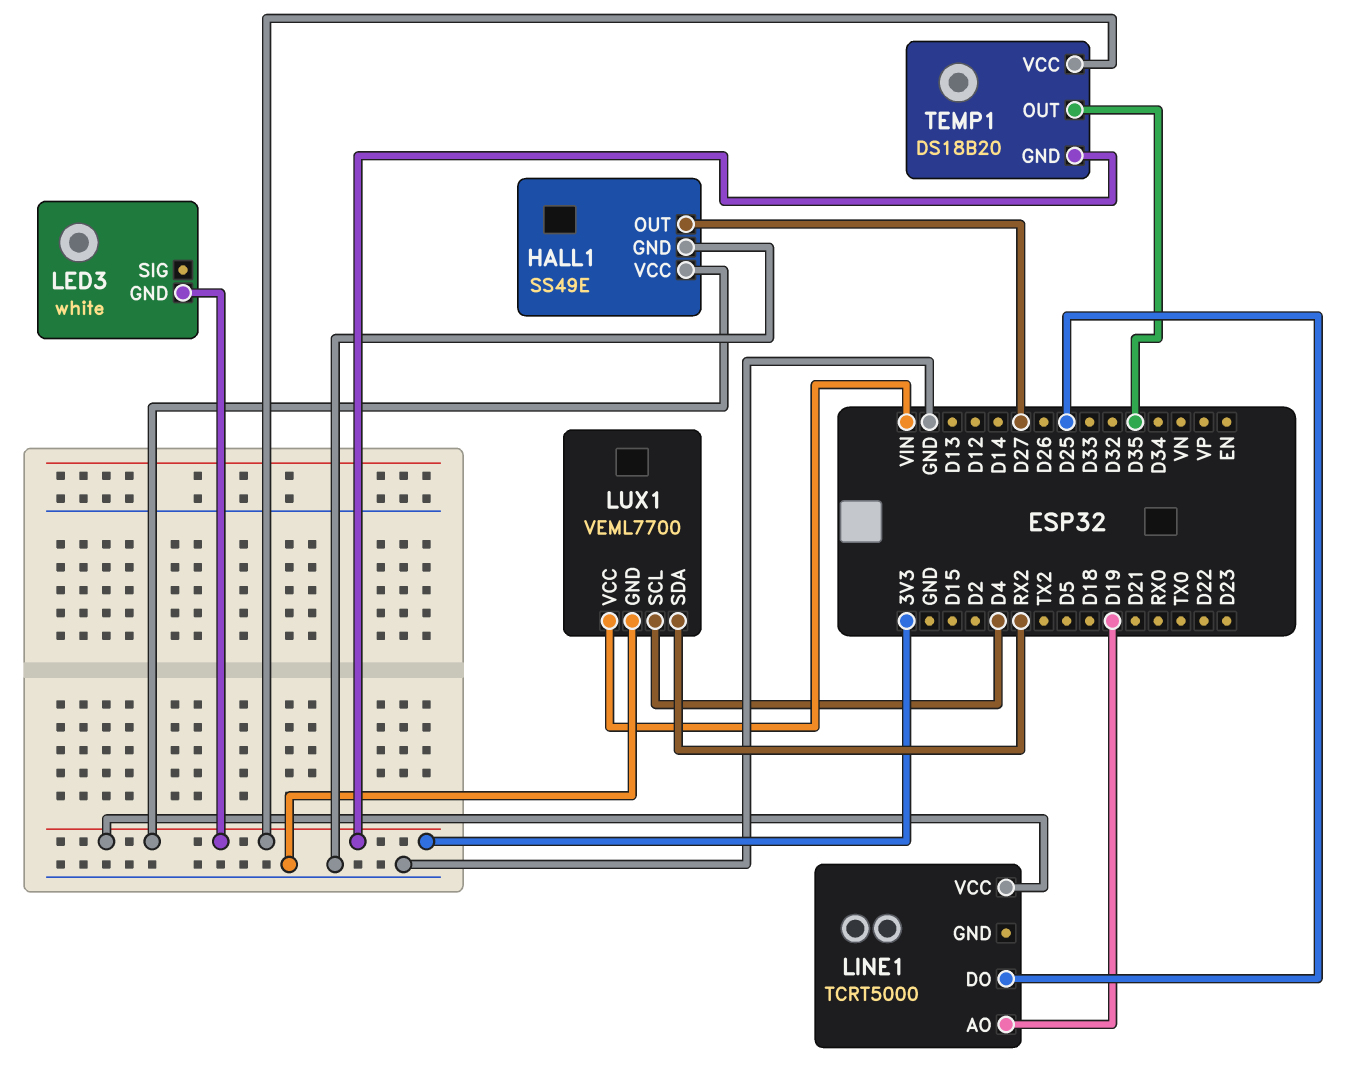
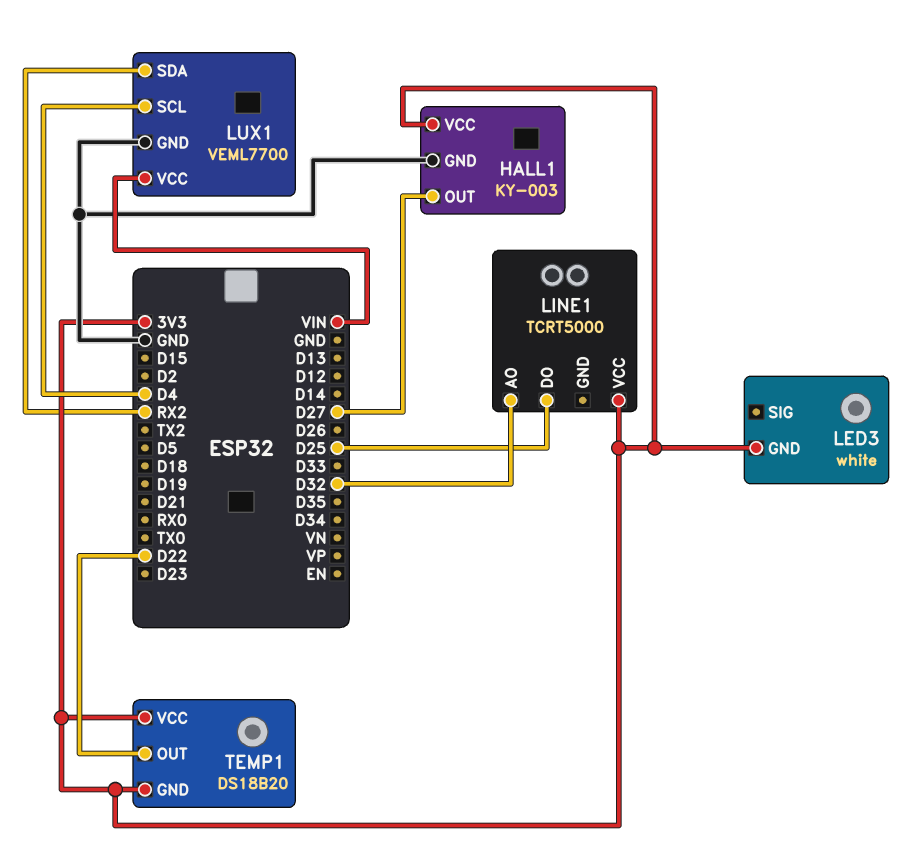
HALL1: SS49E -> KY-003
LINE1 pin AO: D19 -> D32
TEMP1 pin OUT: D35 -> D22

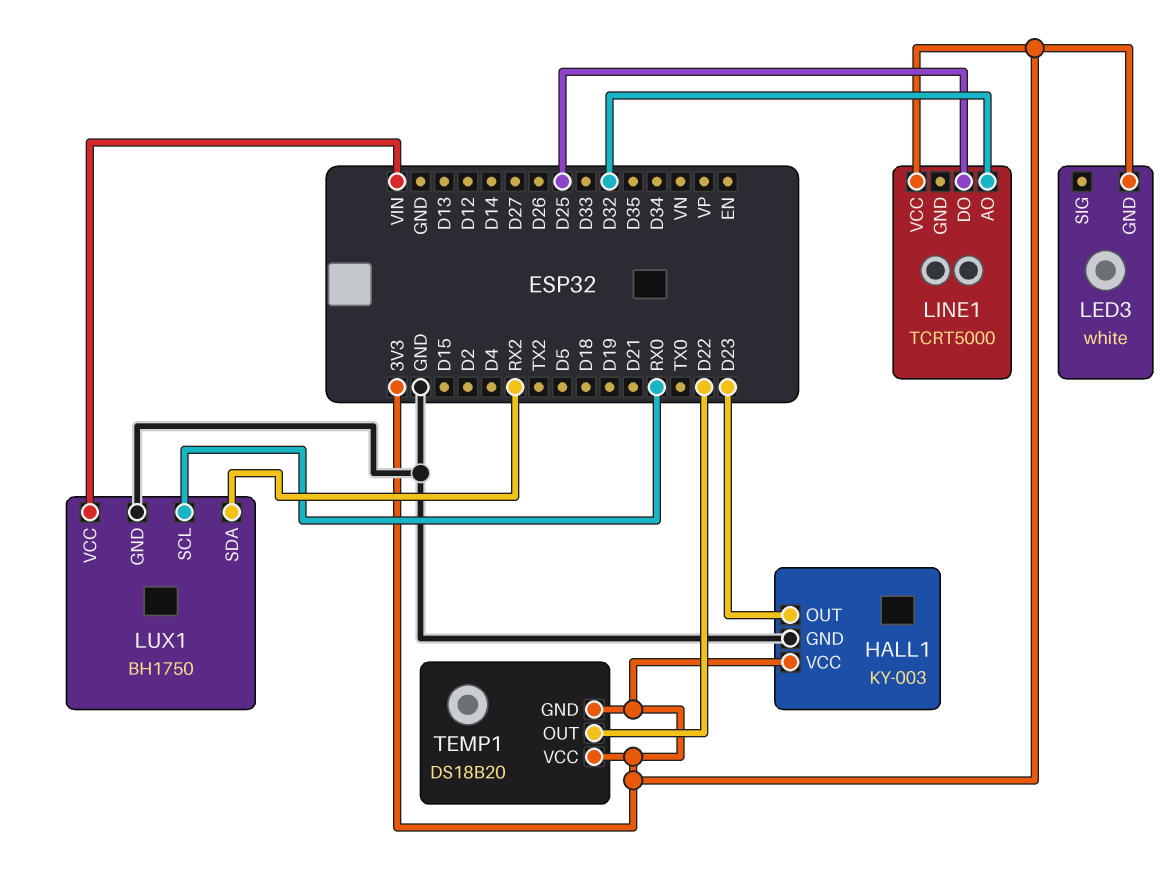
HALL1 pin OUT: D27 -> D23
LUX1: VEML7700 -> BH1750
LUX1 pin SCL: D4 -> RX0

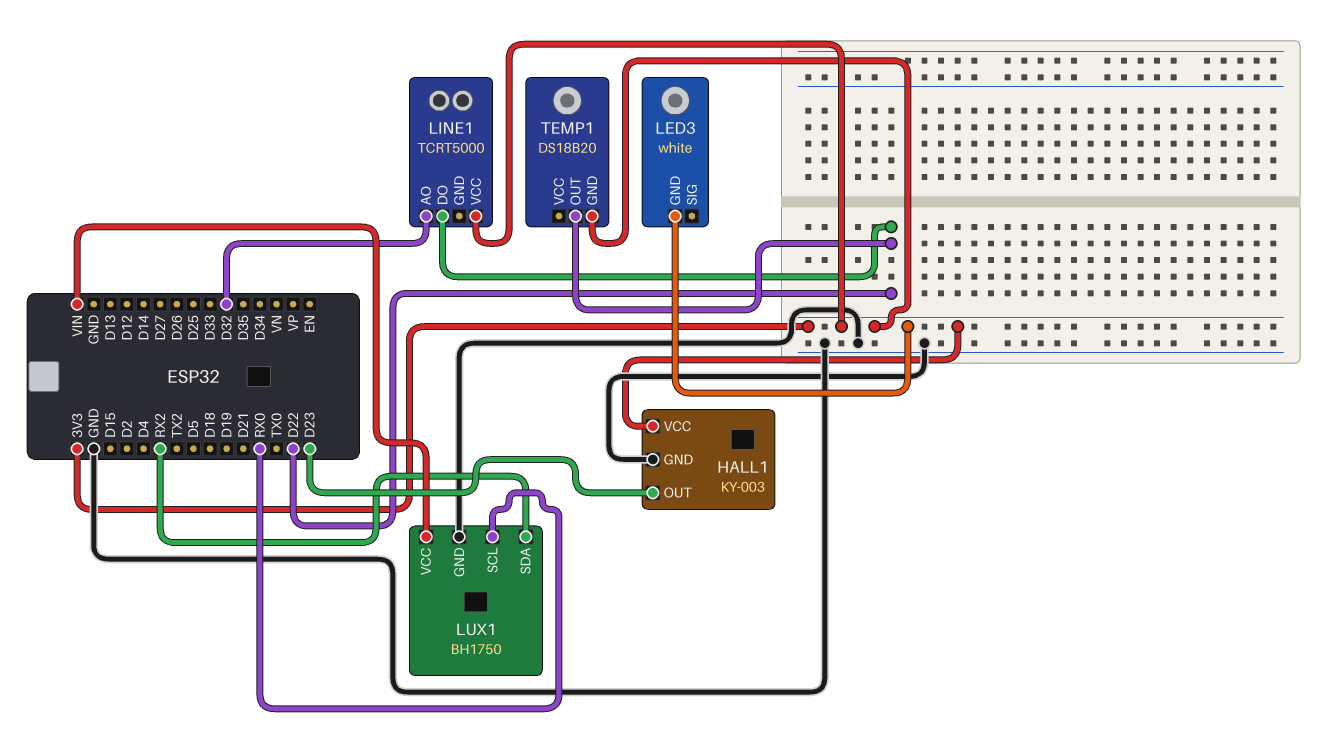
LINE1 pin DO: D25 -> D22
TEMP1 pin VCC: 3V3 -> none

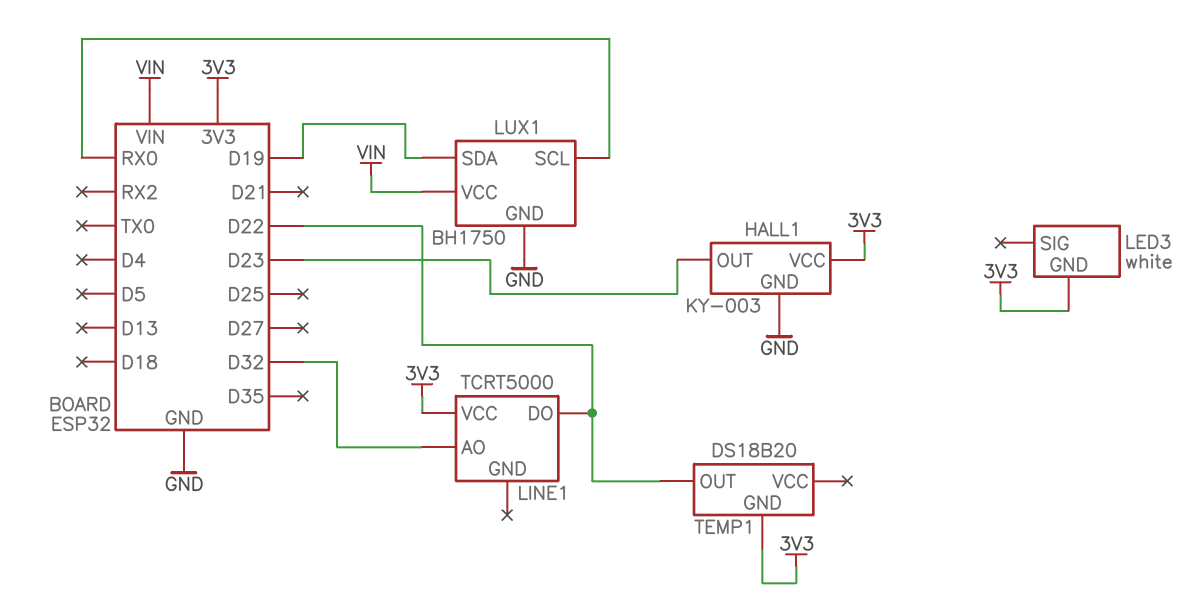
LUX1 pin SDA: RX2 -> D19

